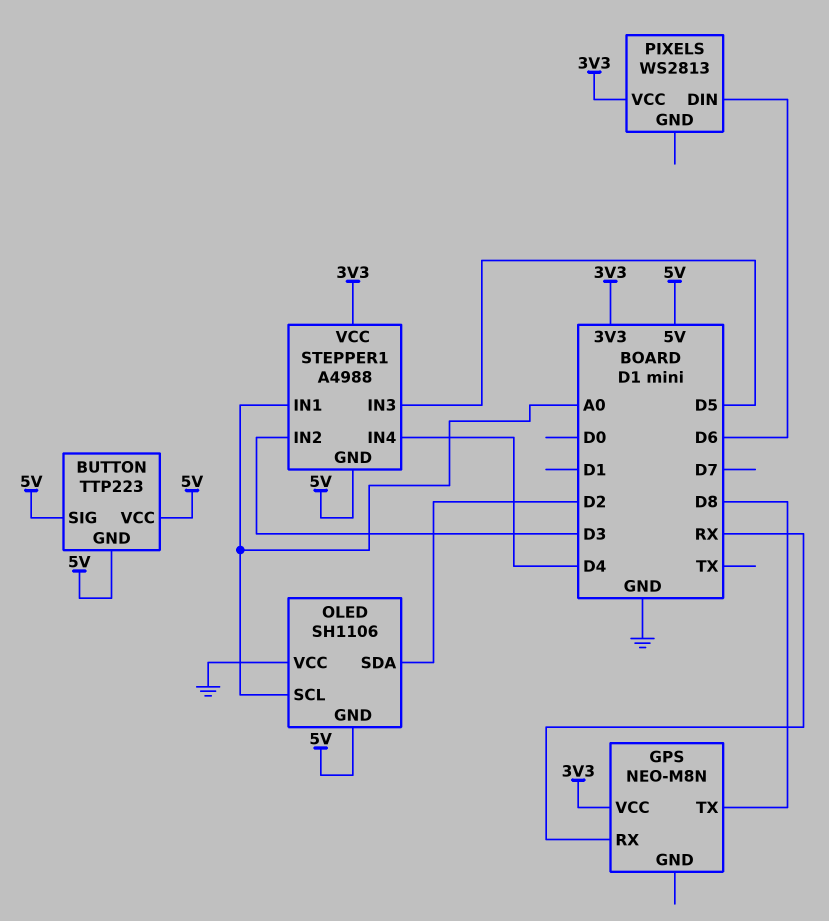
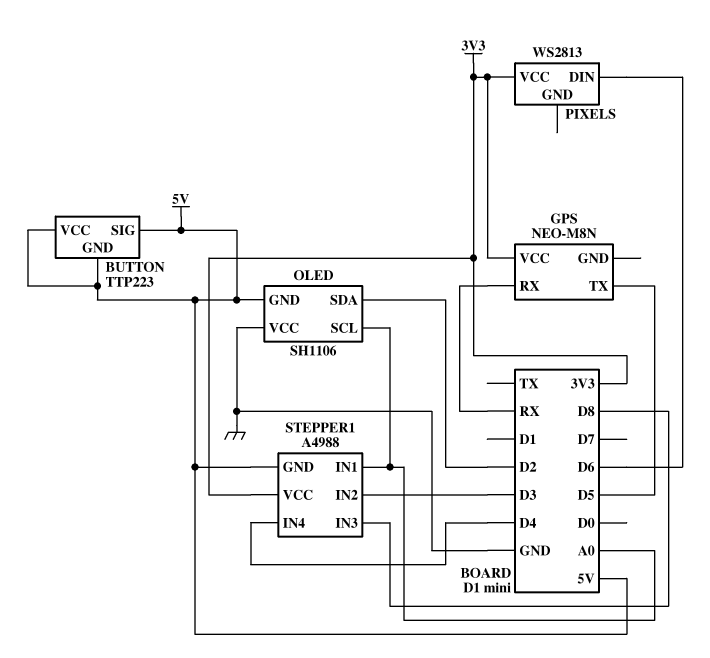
GPS pin TX: D8 -> D5
STEPPER1 pin IN3: D5 -> D8

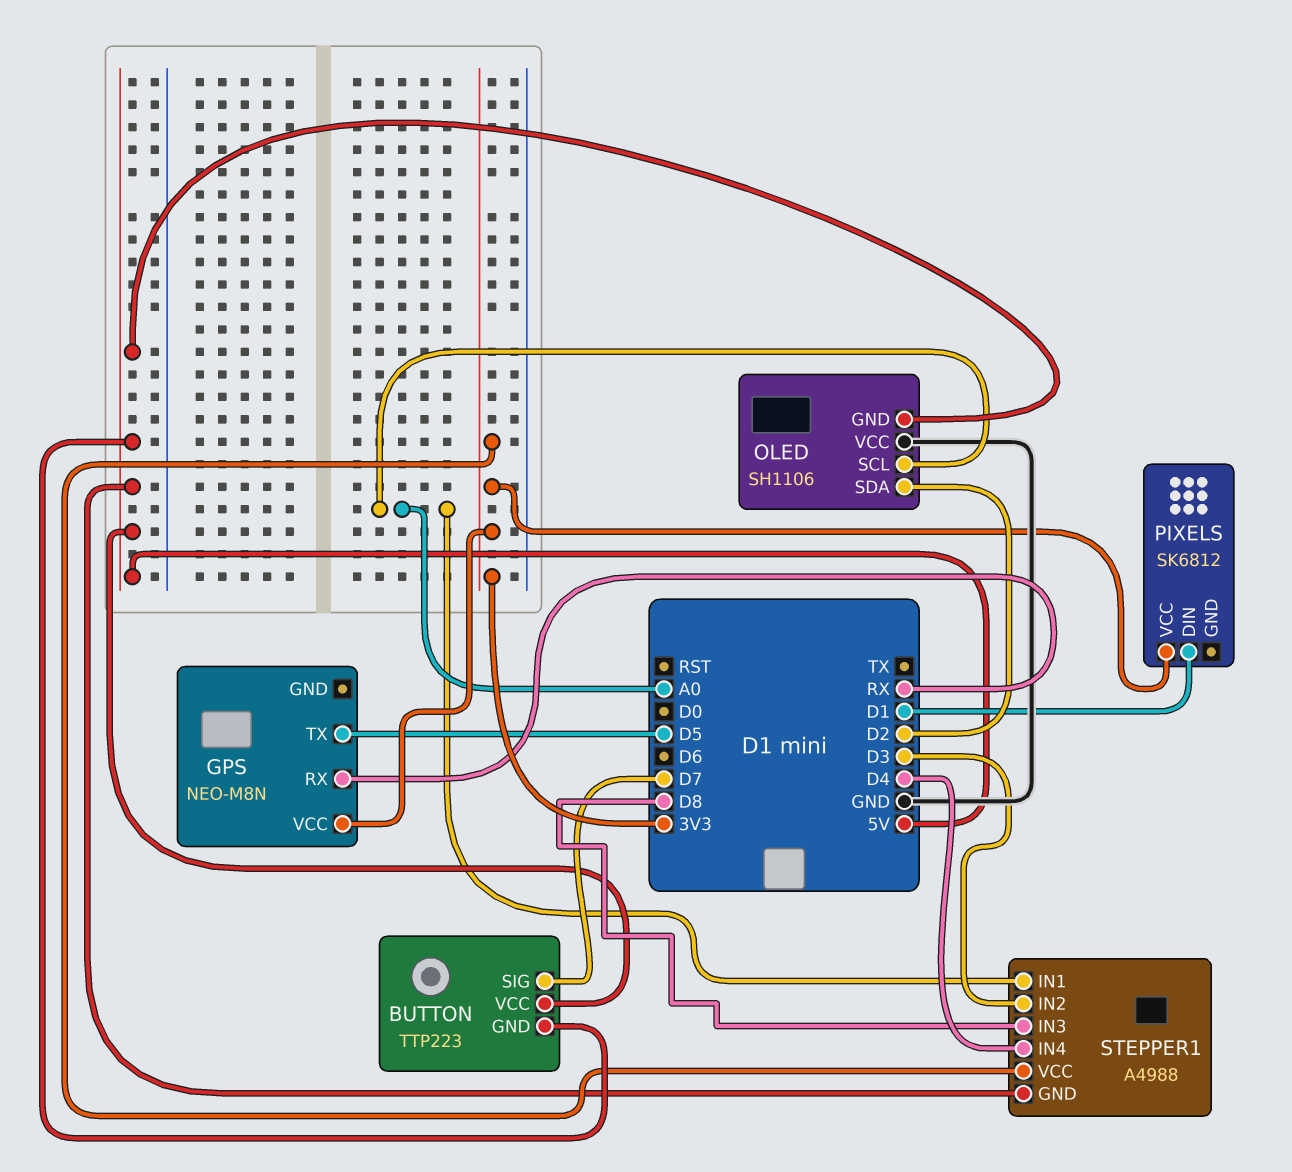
BUTTON pin SIG: 5V -> D7
PIXELS: WS2813 -> SK6812
PIXELS pin DIN: D6 -> D1

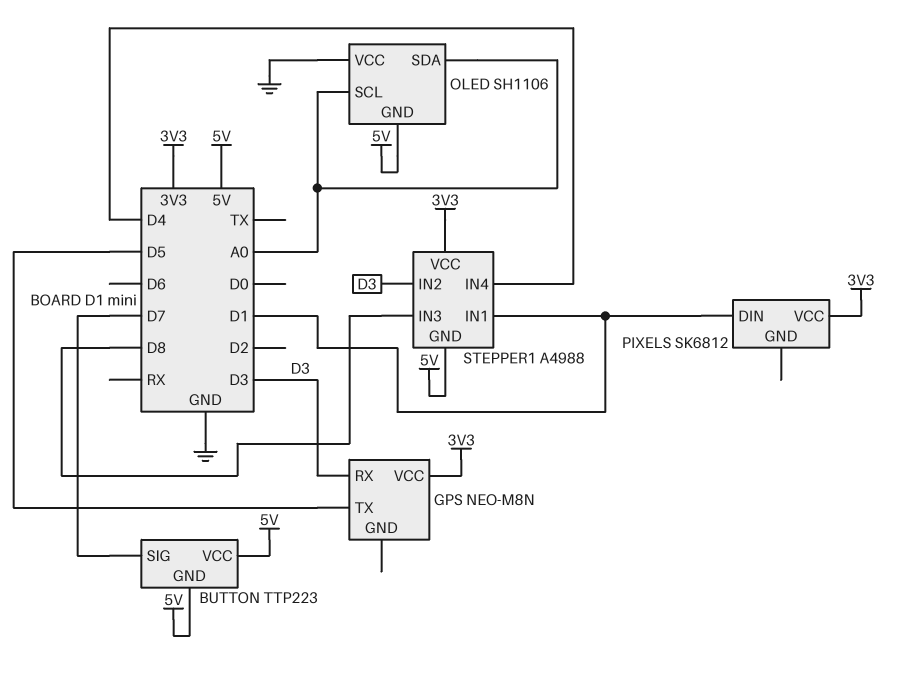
GPS pin RX: RX -> D3
OLED pin SDA: D2 -> A0
STEPPER1 pin IN1: A0 -> D1

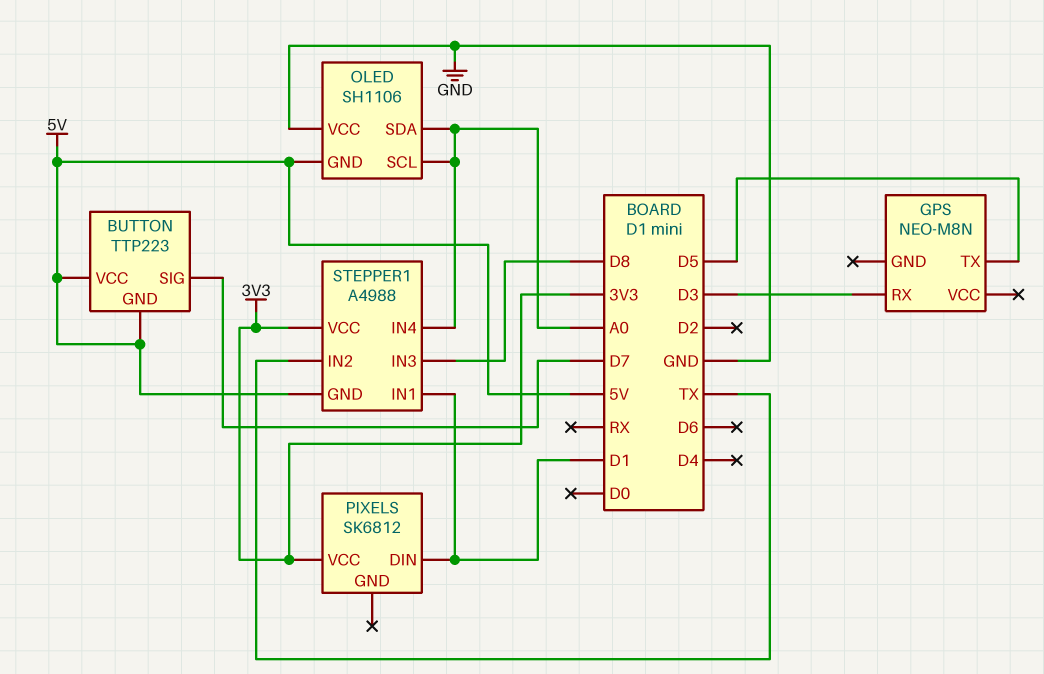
GPS pin VCC: 3V3 -> none
STEPPER1 pin IN2: D3 -> TX
STEPPER1 pin IN4: D4 -> A0

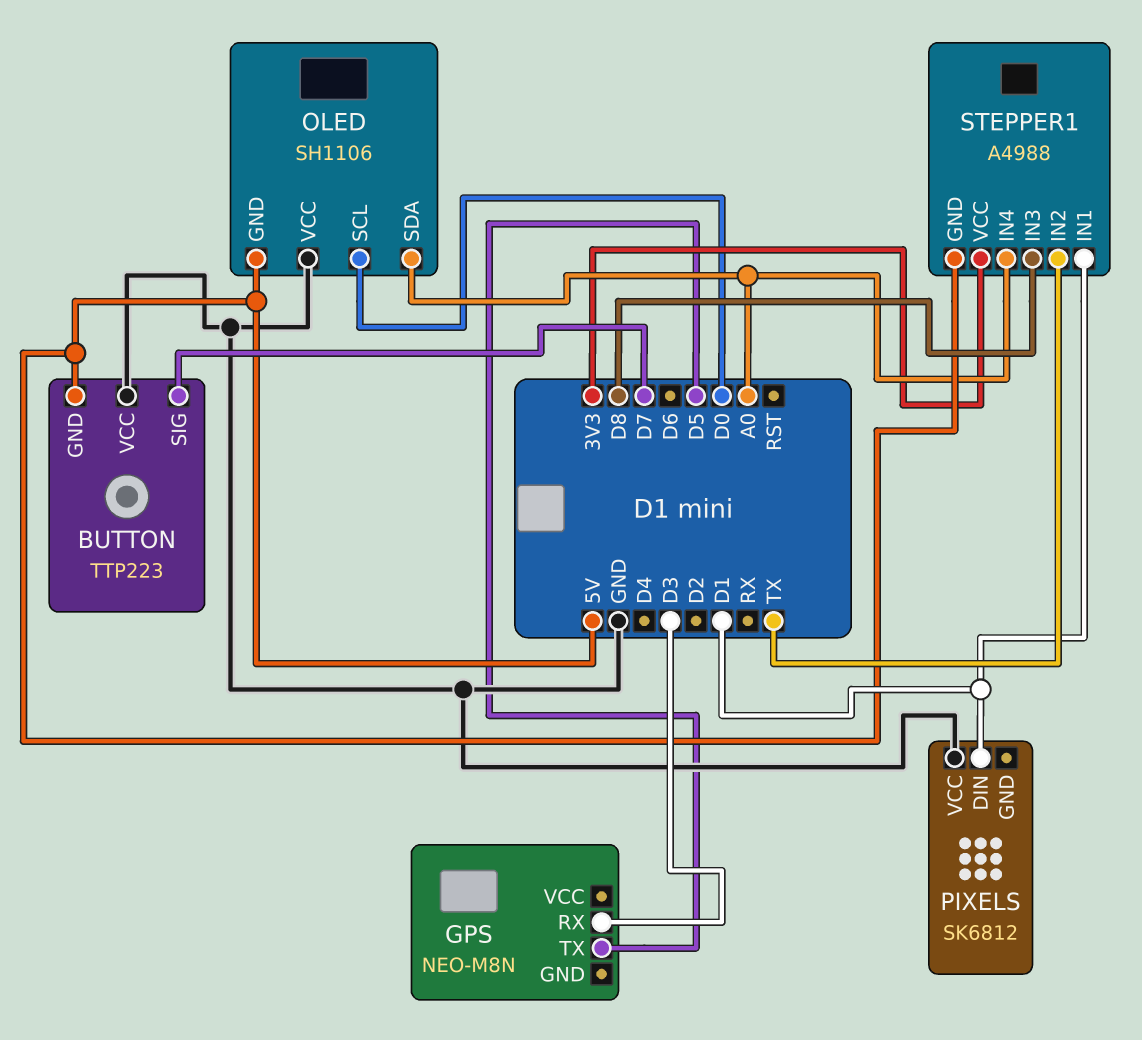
BUTTON pin VCC: 5V -> GND
OLED pin SCL: A0 -> D0
PIXELS pin VCC: 3V3 -> GND

